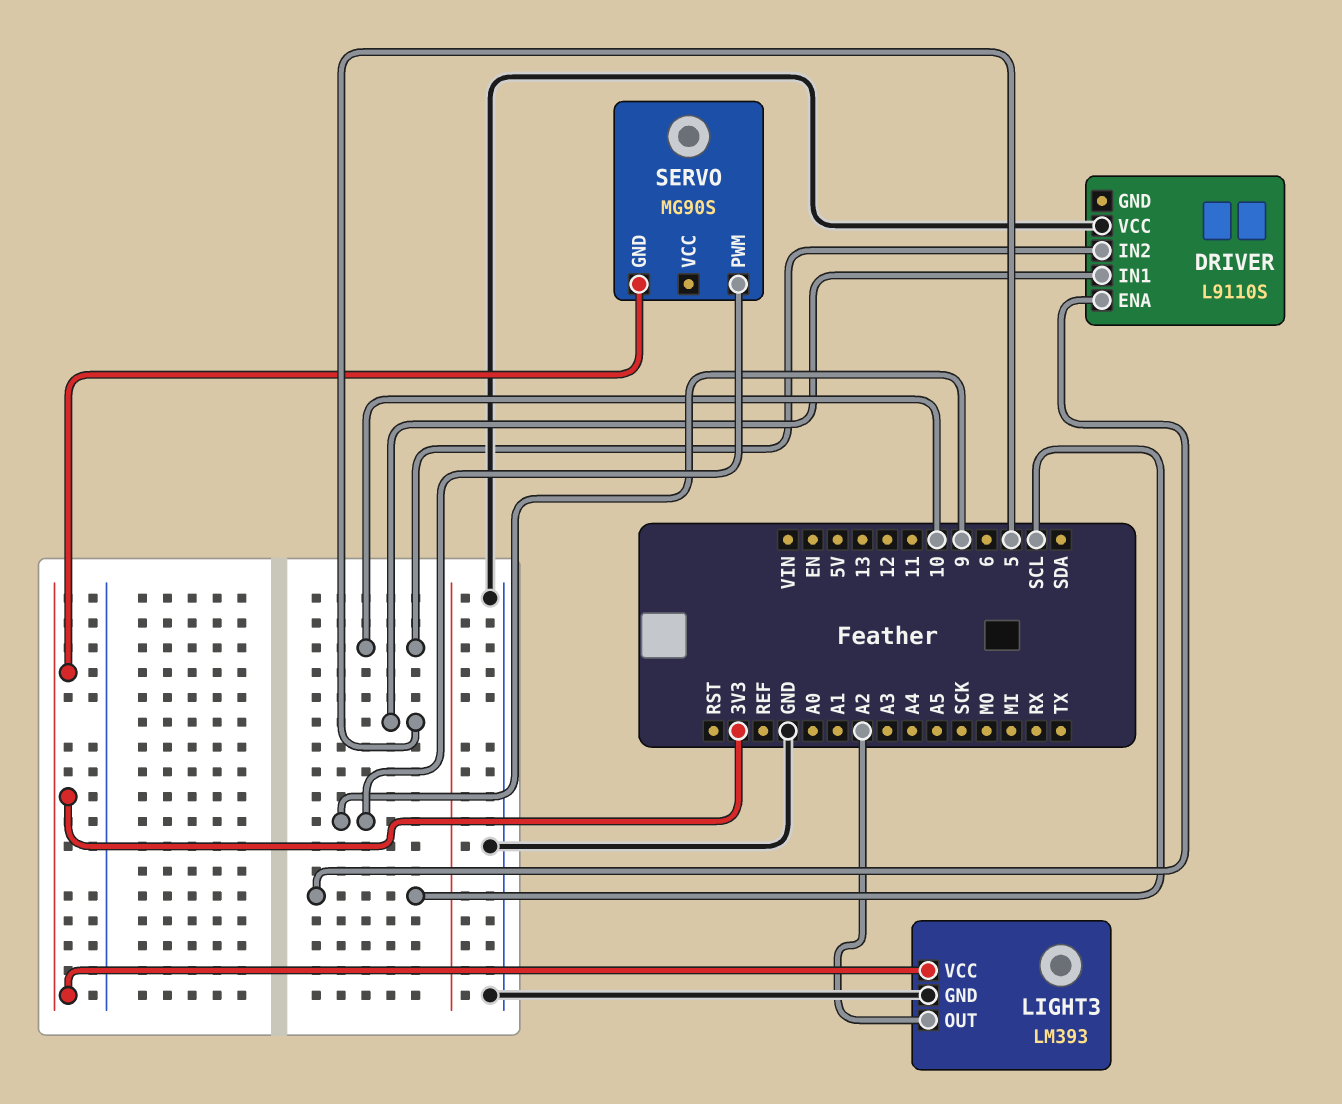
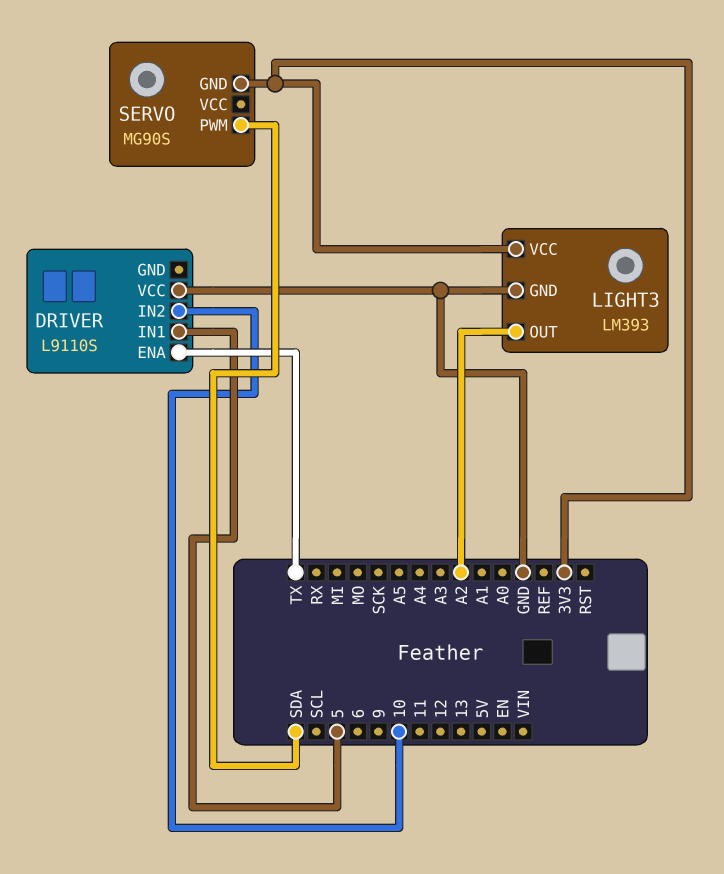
DRIVER pin ENA: SCL -> TX
SERVO pin PWM: 9 -> SDA

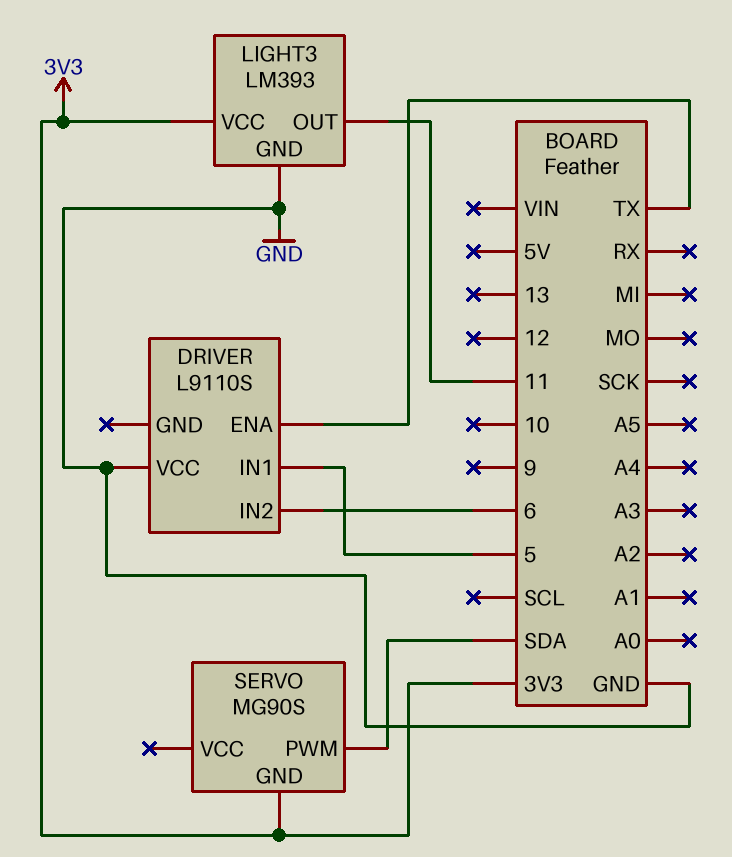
DRIVER pin IN2: 10 -> 6
LIGHT3 pin OUT: A2 -> 11

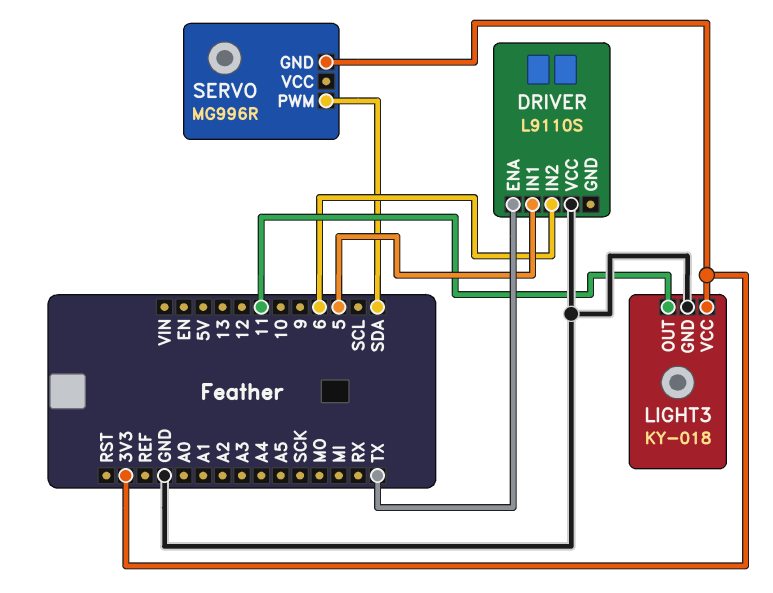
LIGHT3: LM393 -> KY-018
SERVO: MG90S -> MG996R

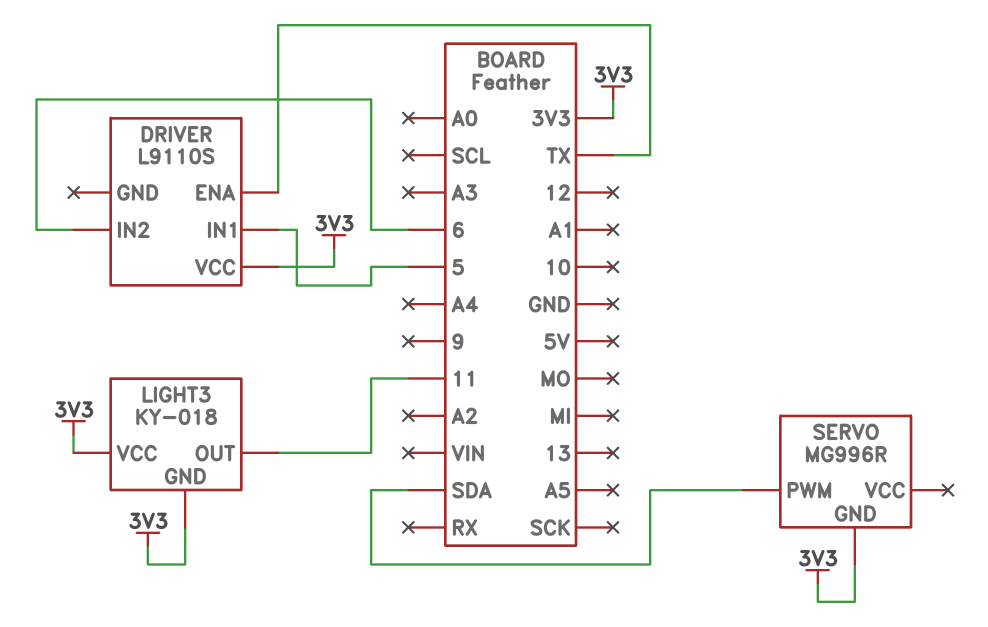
DRIVER pin VCC: GND -> 3V3
LIGHT3 pin GND: GND -> 3V3

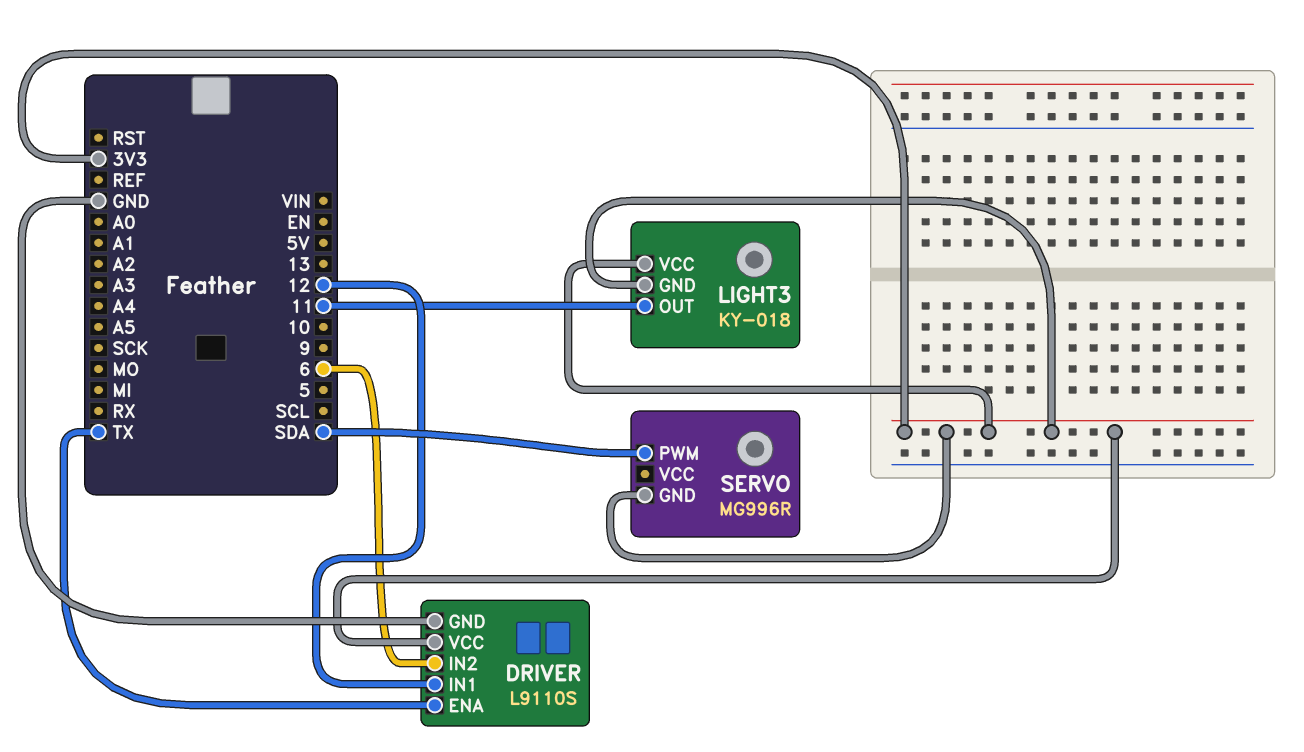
DRIVER pin GND: none -> GND
DRIVER pin IN1: 5 -> 12

